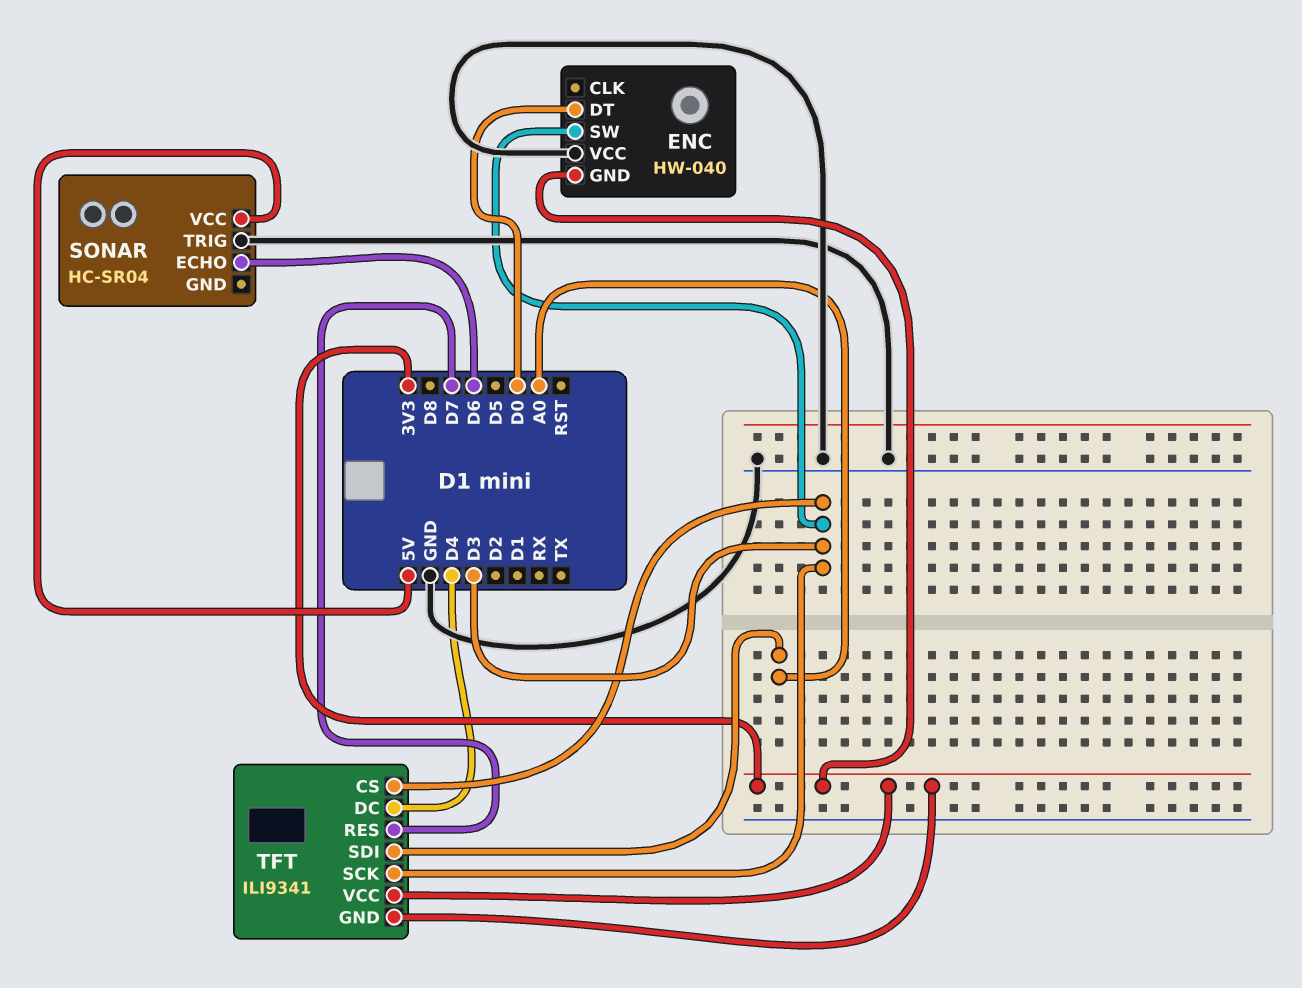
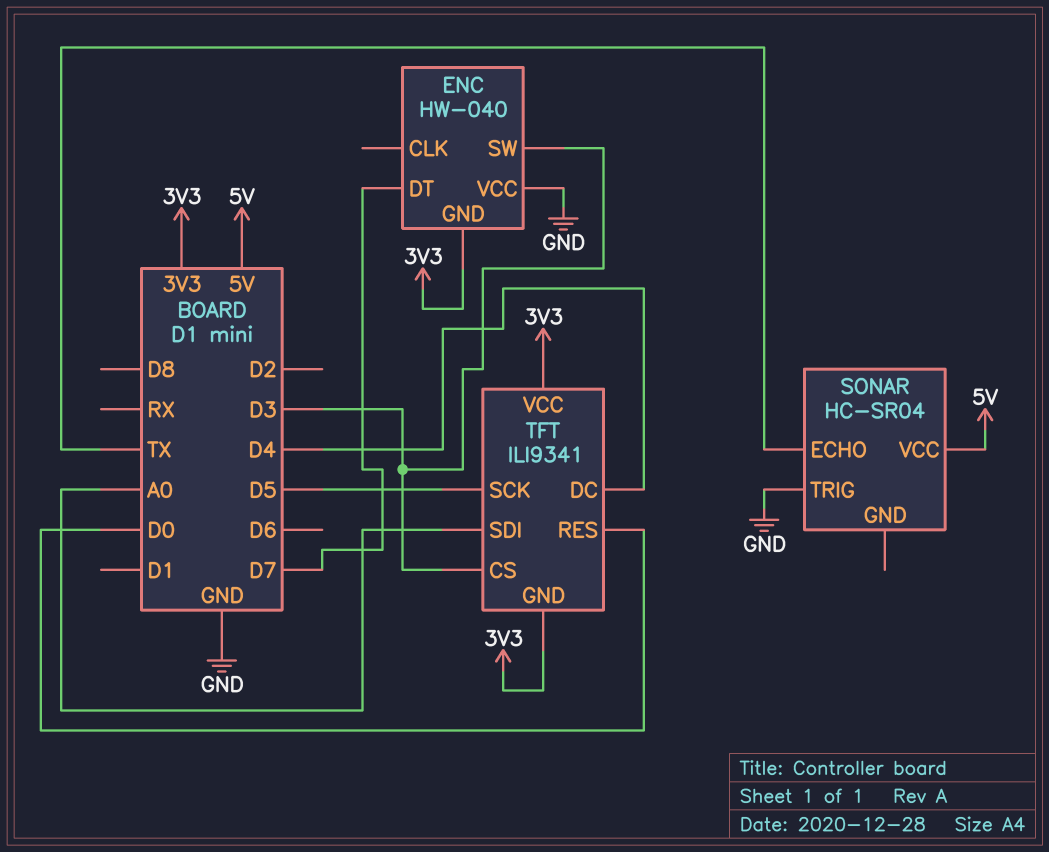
ENC pin DT: D0 -> D7
SONAR pin ECHO: D6 -> TX
TFT pin RES: D7 -> D0
TFT pin SCK: D3 -> D5

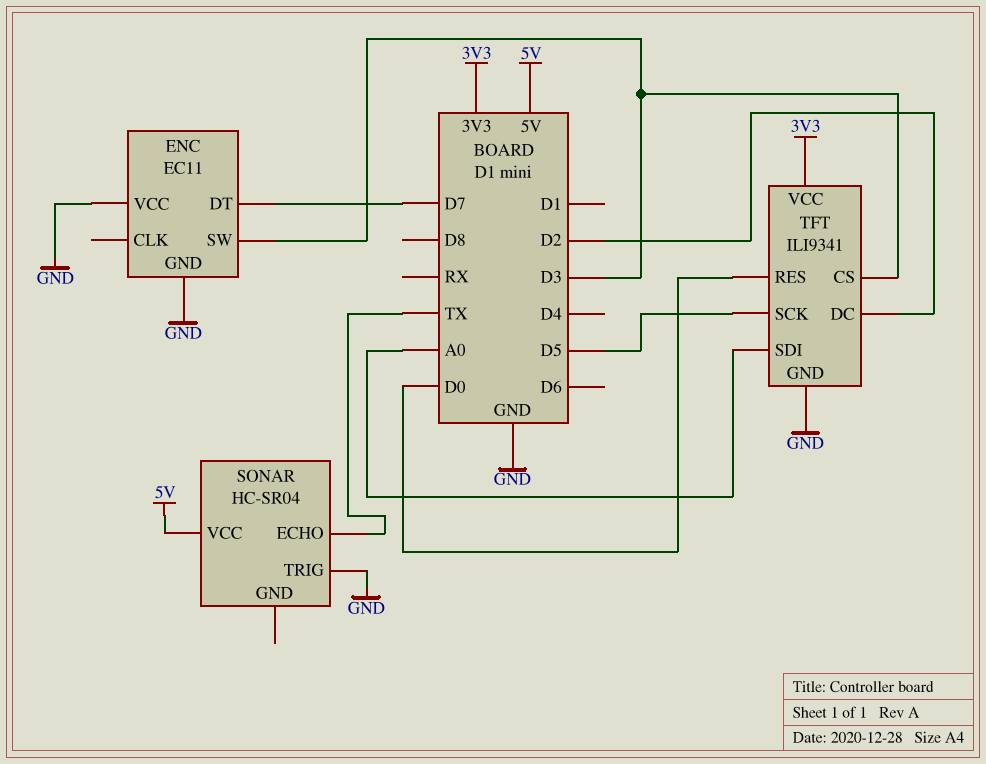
ENC: HW-040 -> EC11
ENC pin GND: 3V3 -> GND
TFT pin DC: D4 -> D2
TFT pin GND: 3V3 -> GND

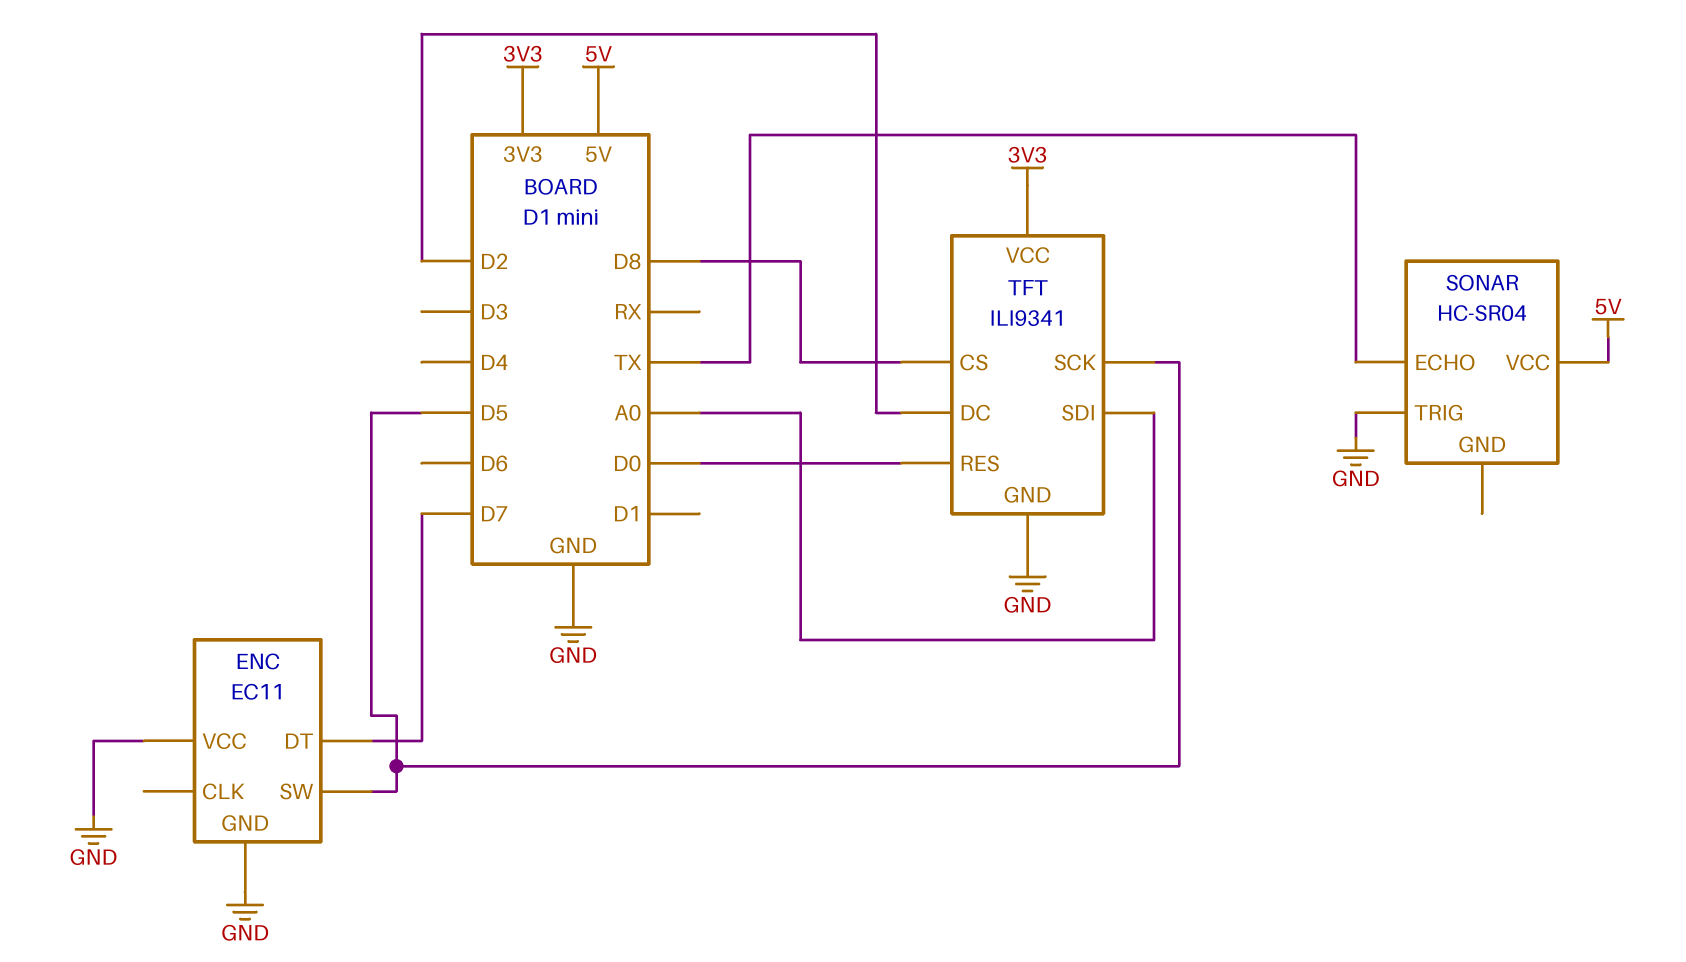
ENC pin SW: D3 -> D5
TFT pin CS: D3 -> D8

